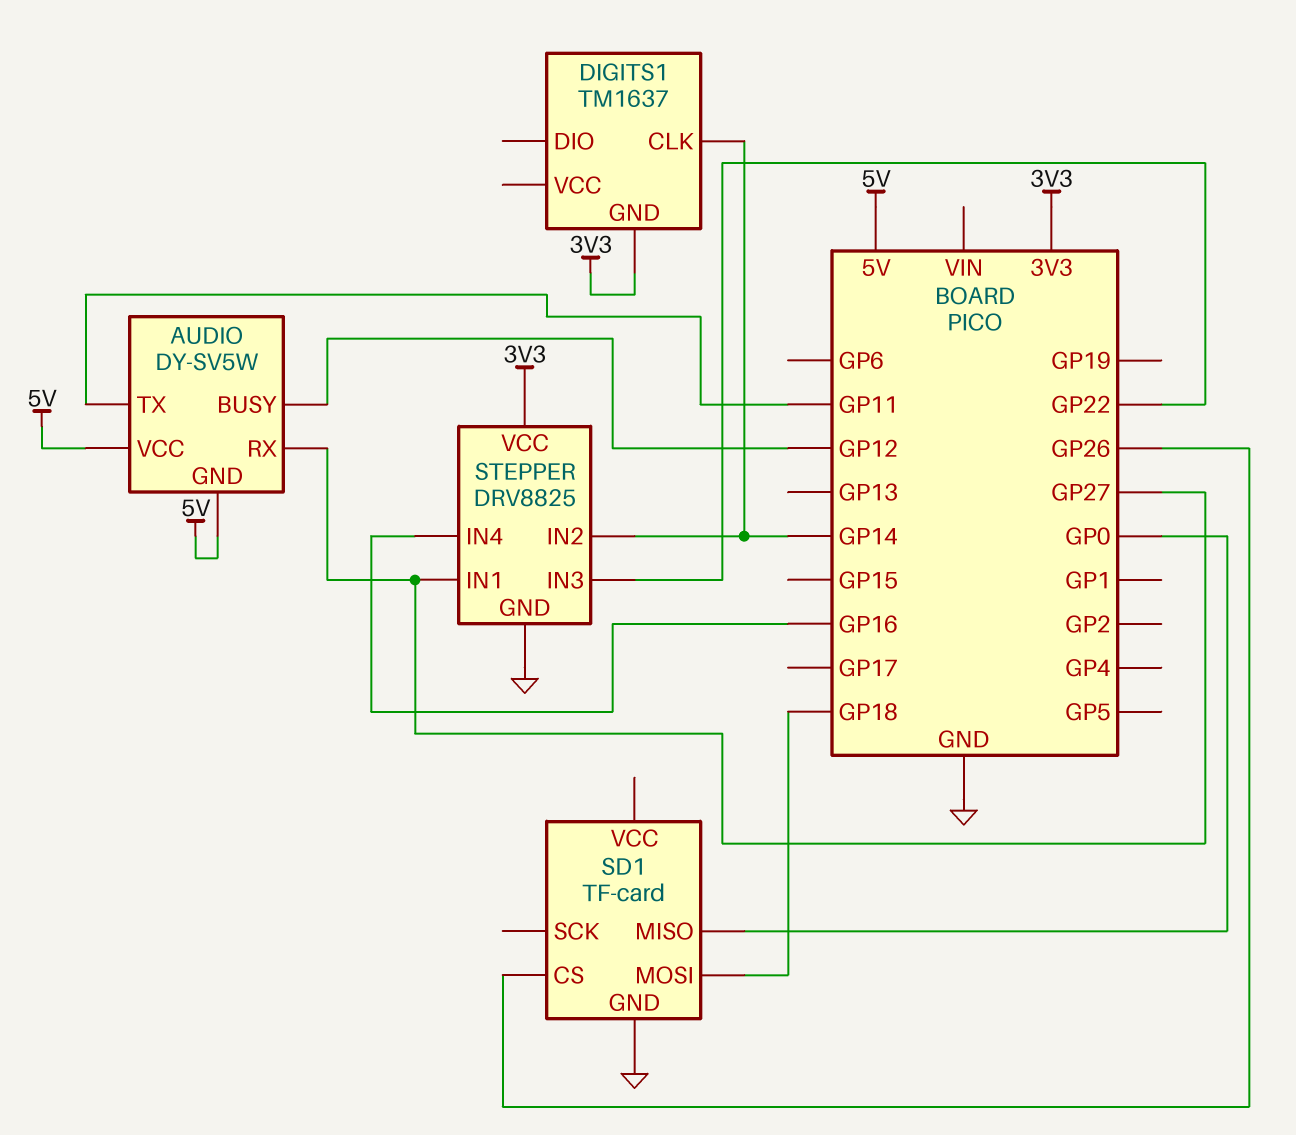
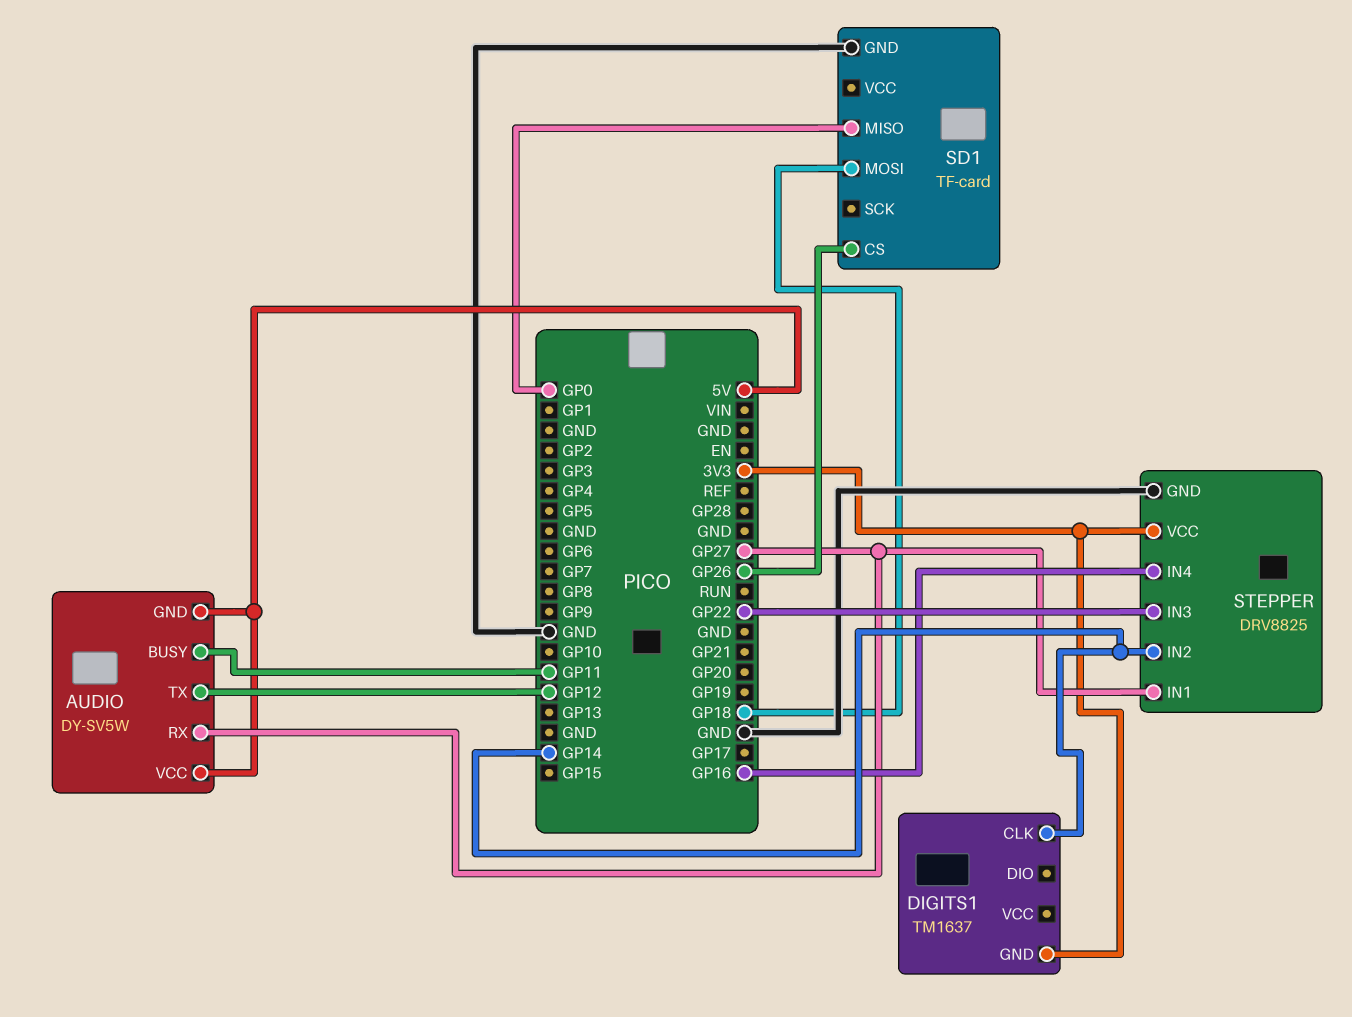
AUDIO pin BUSY: GP12 -> GP11
AUDIO pin TX: GP11 -> GP12

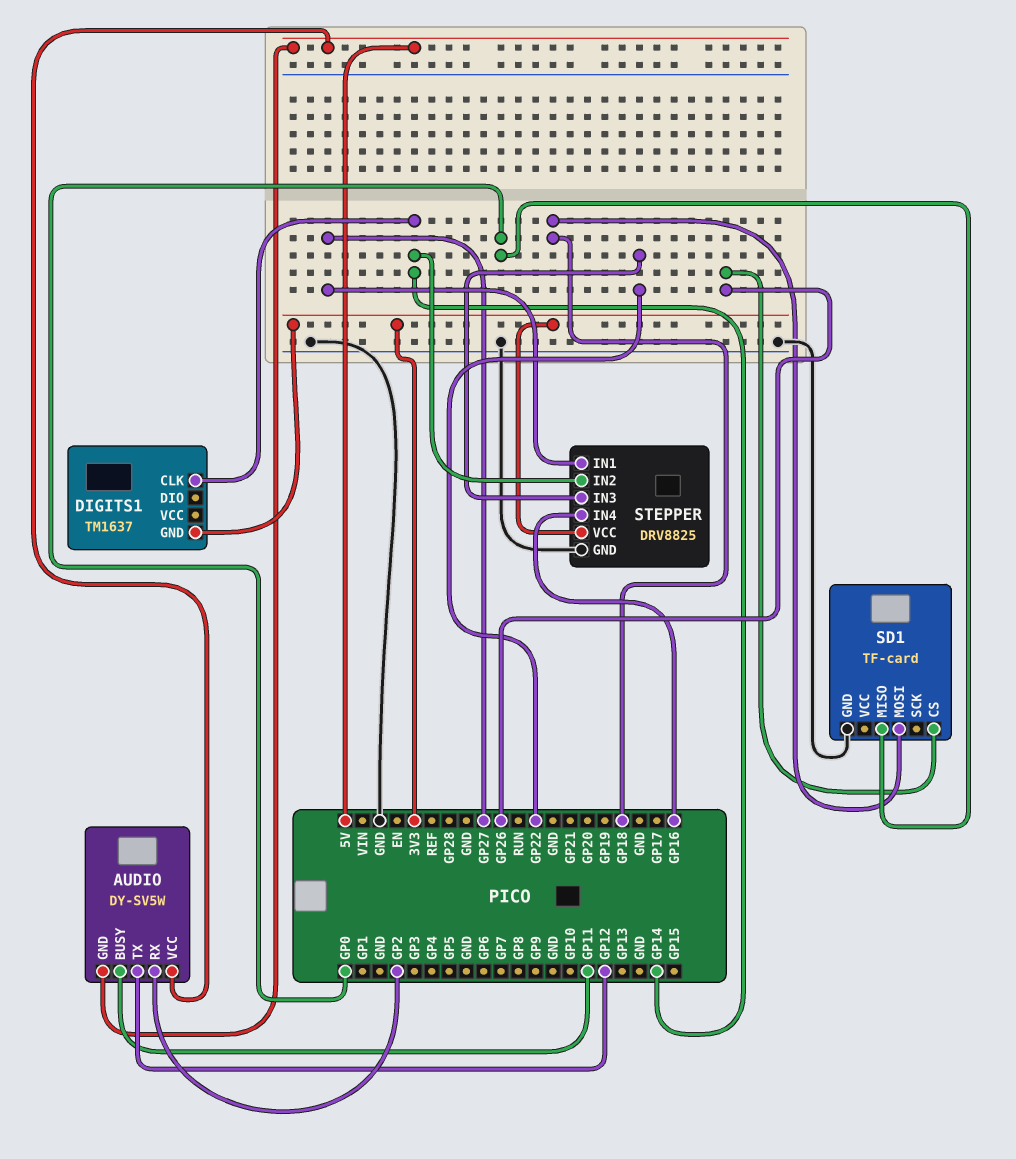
AUDIO pin RX: GP27 -> GP2

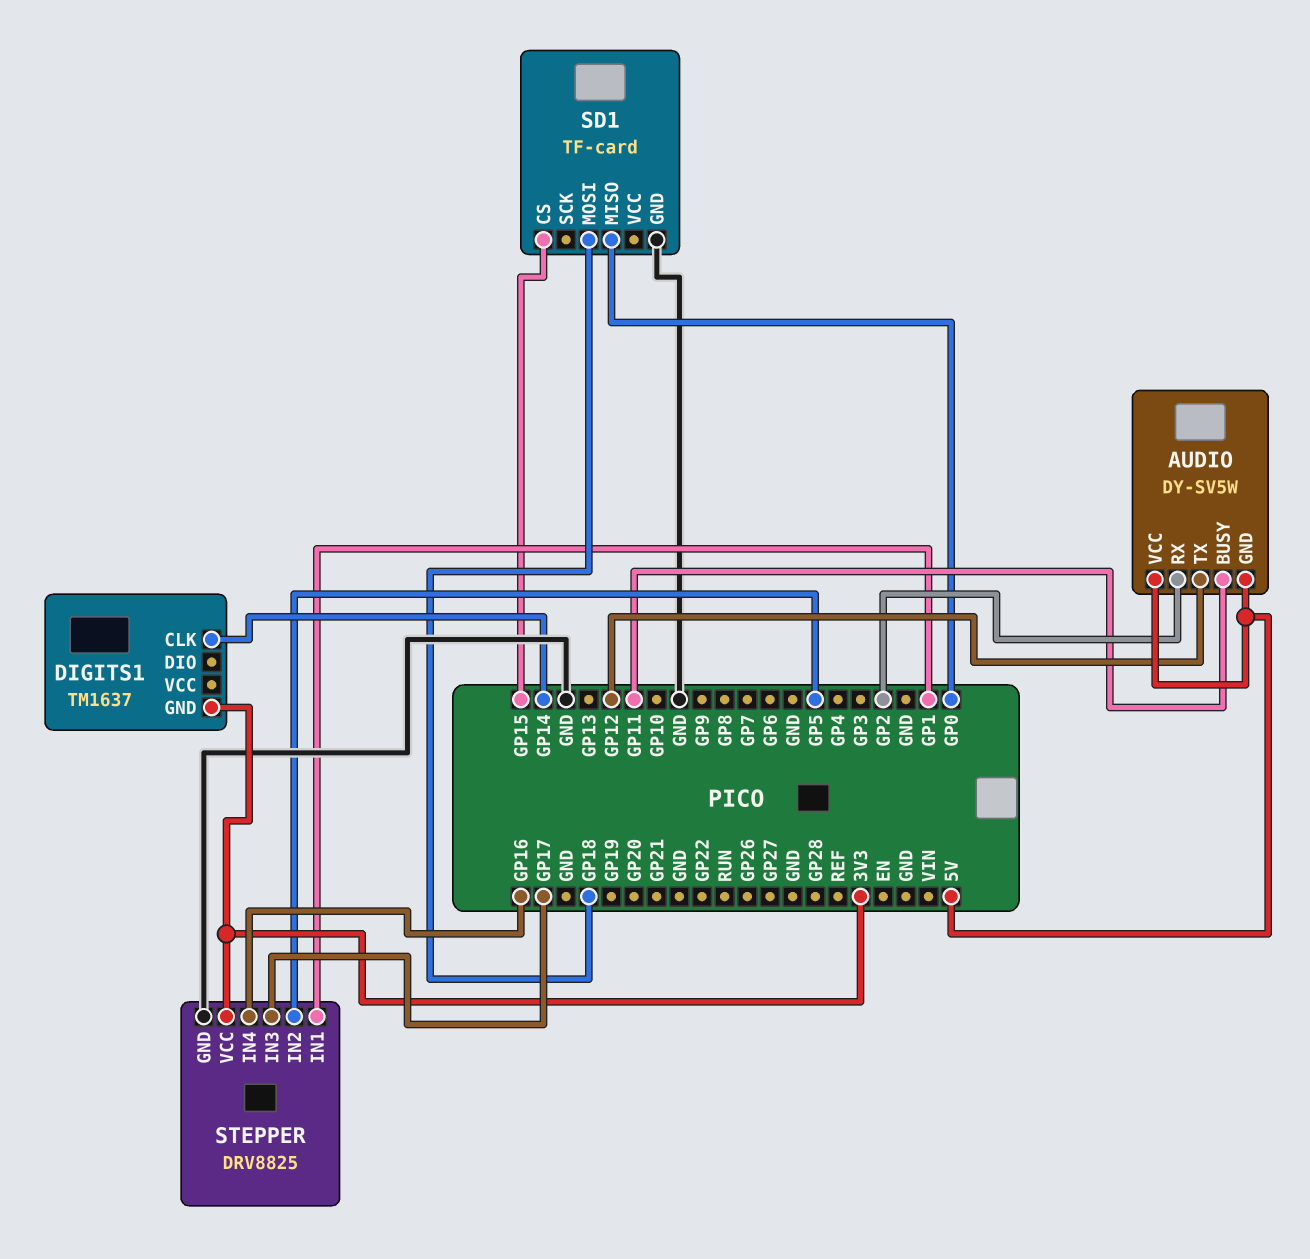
SD1 pin CS: GP26 -> GP15
STEPPER pin IN1: GP27 -> GP1
STEPPER pin IN2: GP14 -> GP5
STEPPER pin IN3: GP22 -> GP17

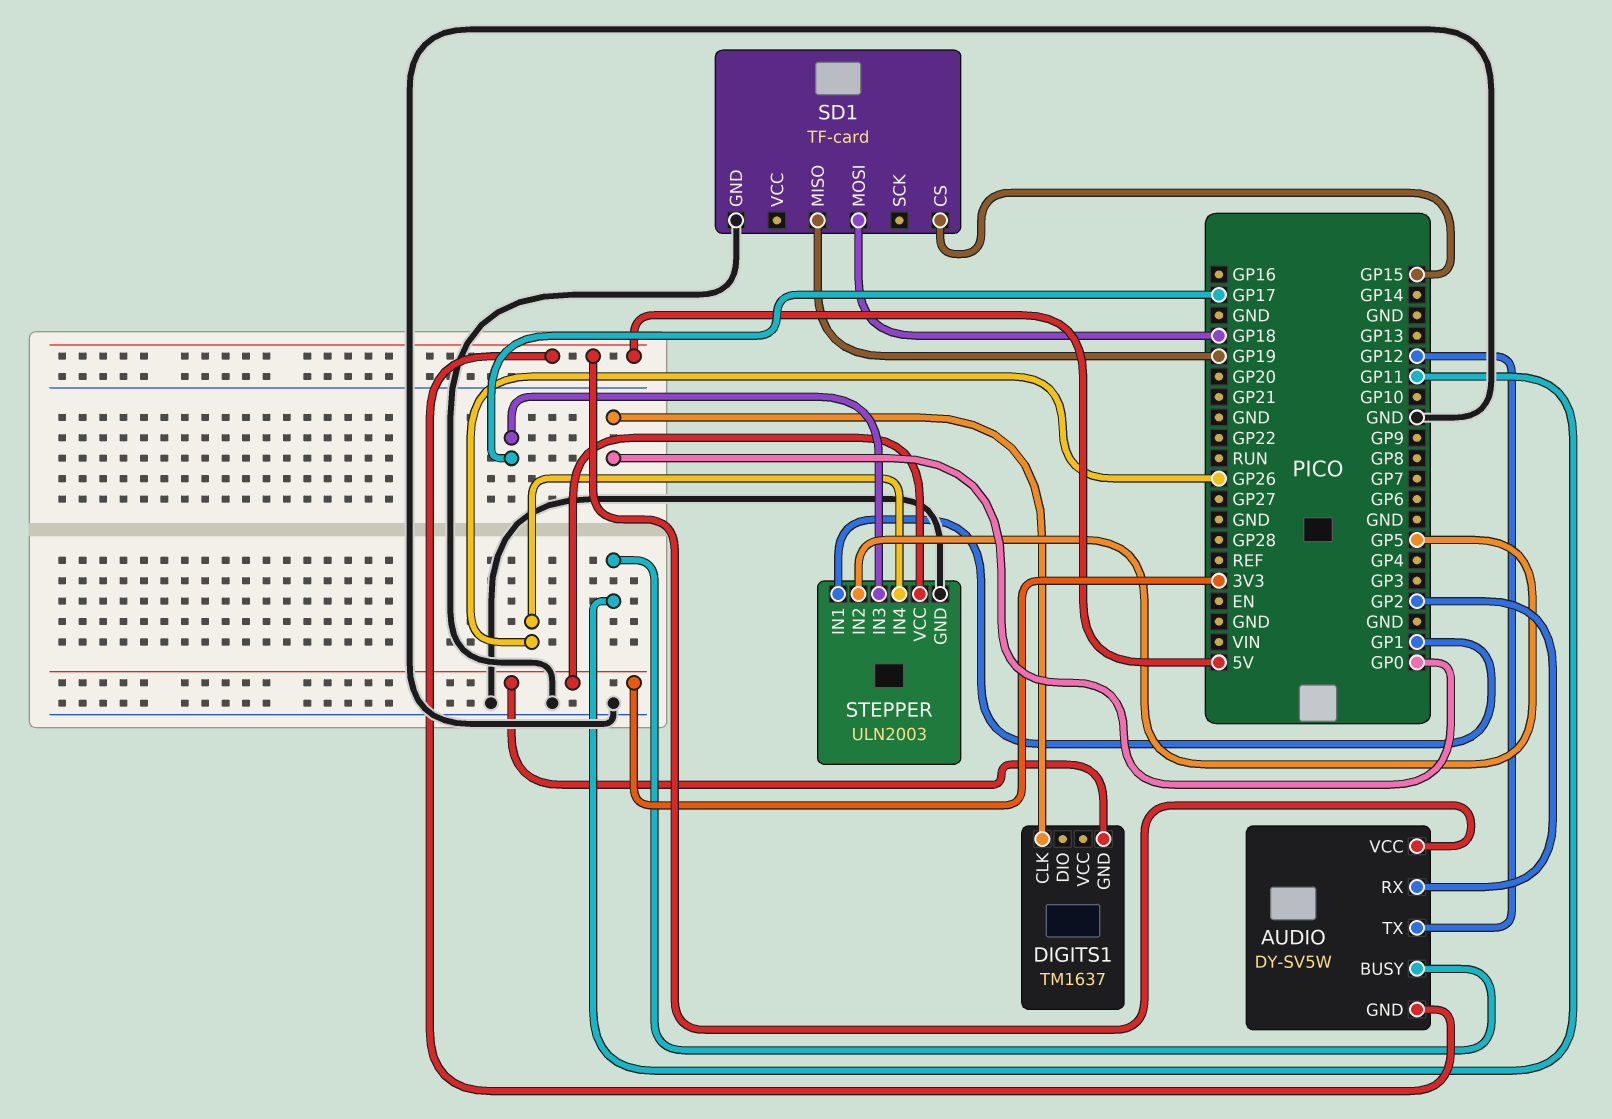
DIGITS1 pin CLK: GP14 -> GP0
SD1 pin MISO: GP0 -> GP19
STEPPER: DRV8825 -> ULN2003
STEPPER pin IN4: GP16 -> GP26

